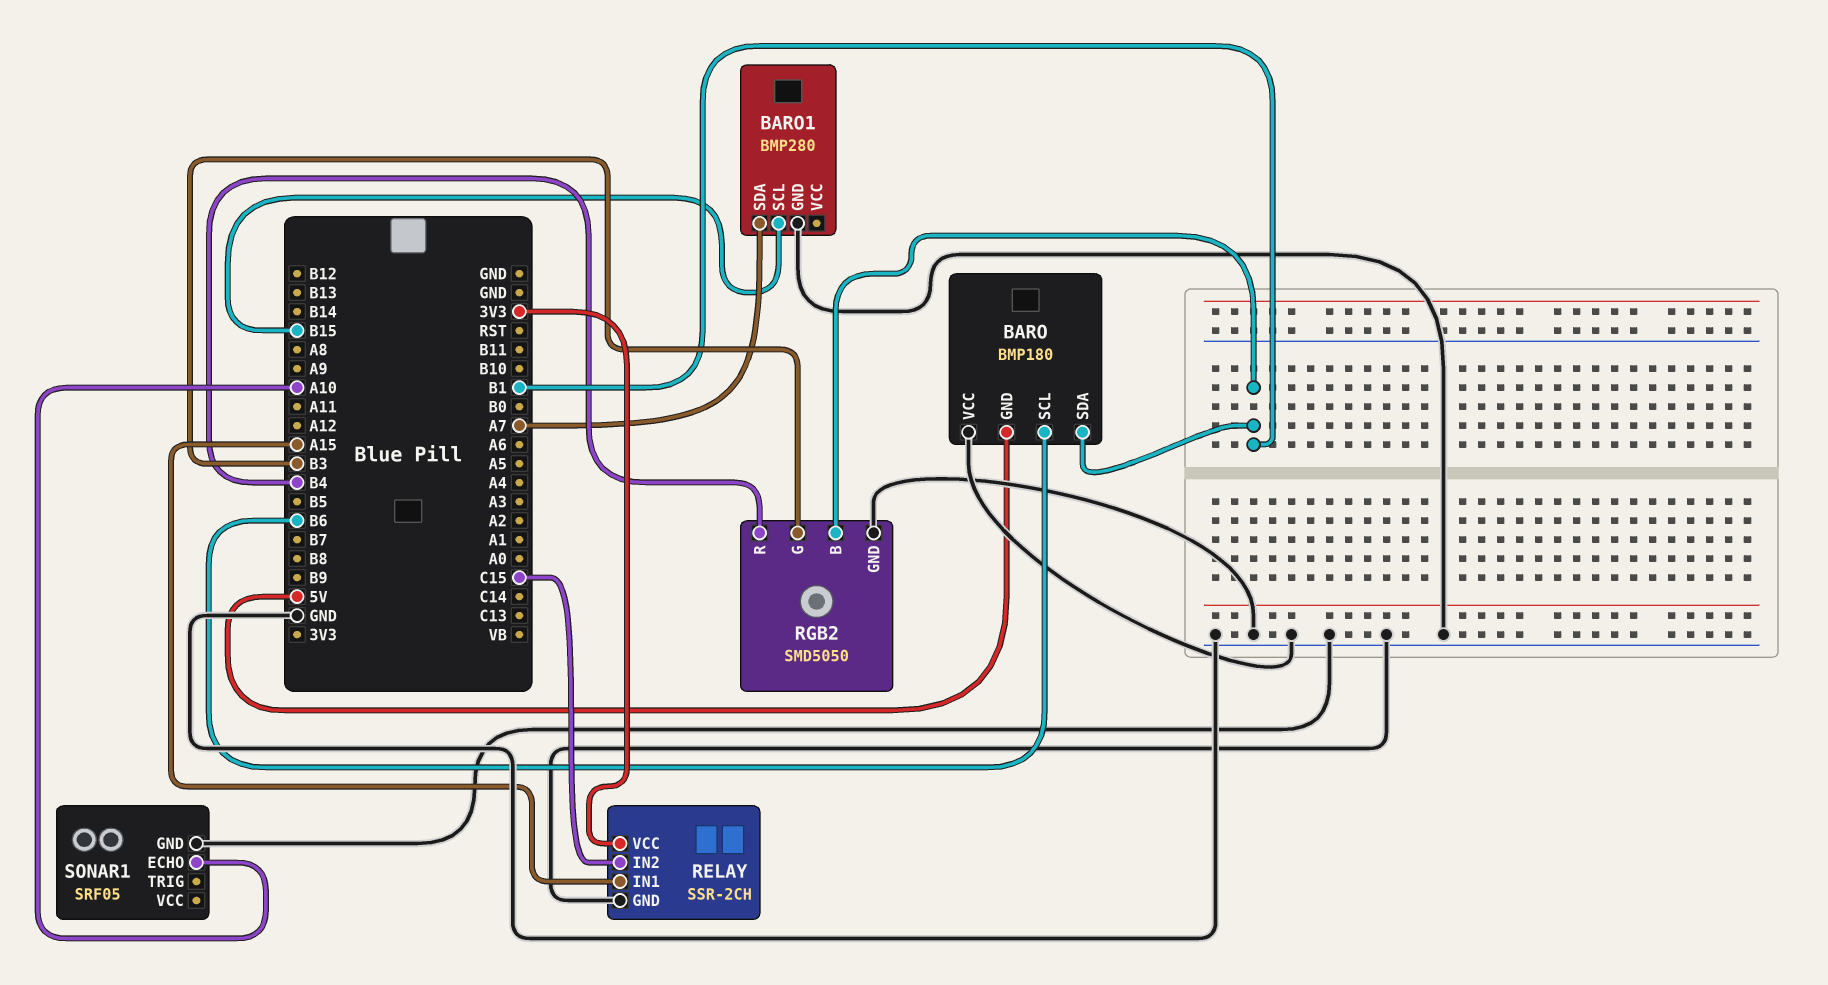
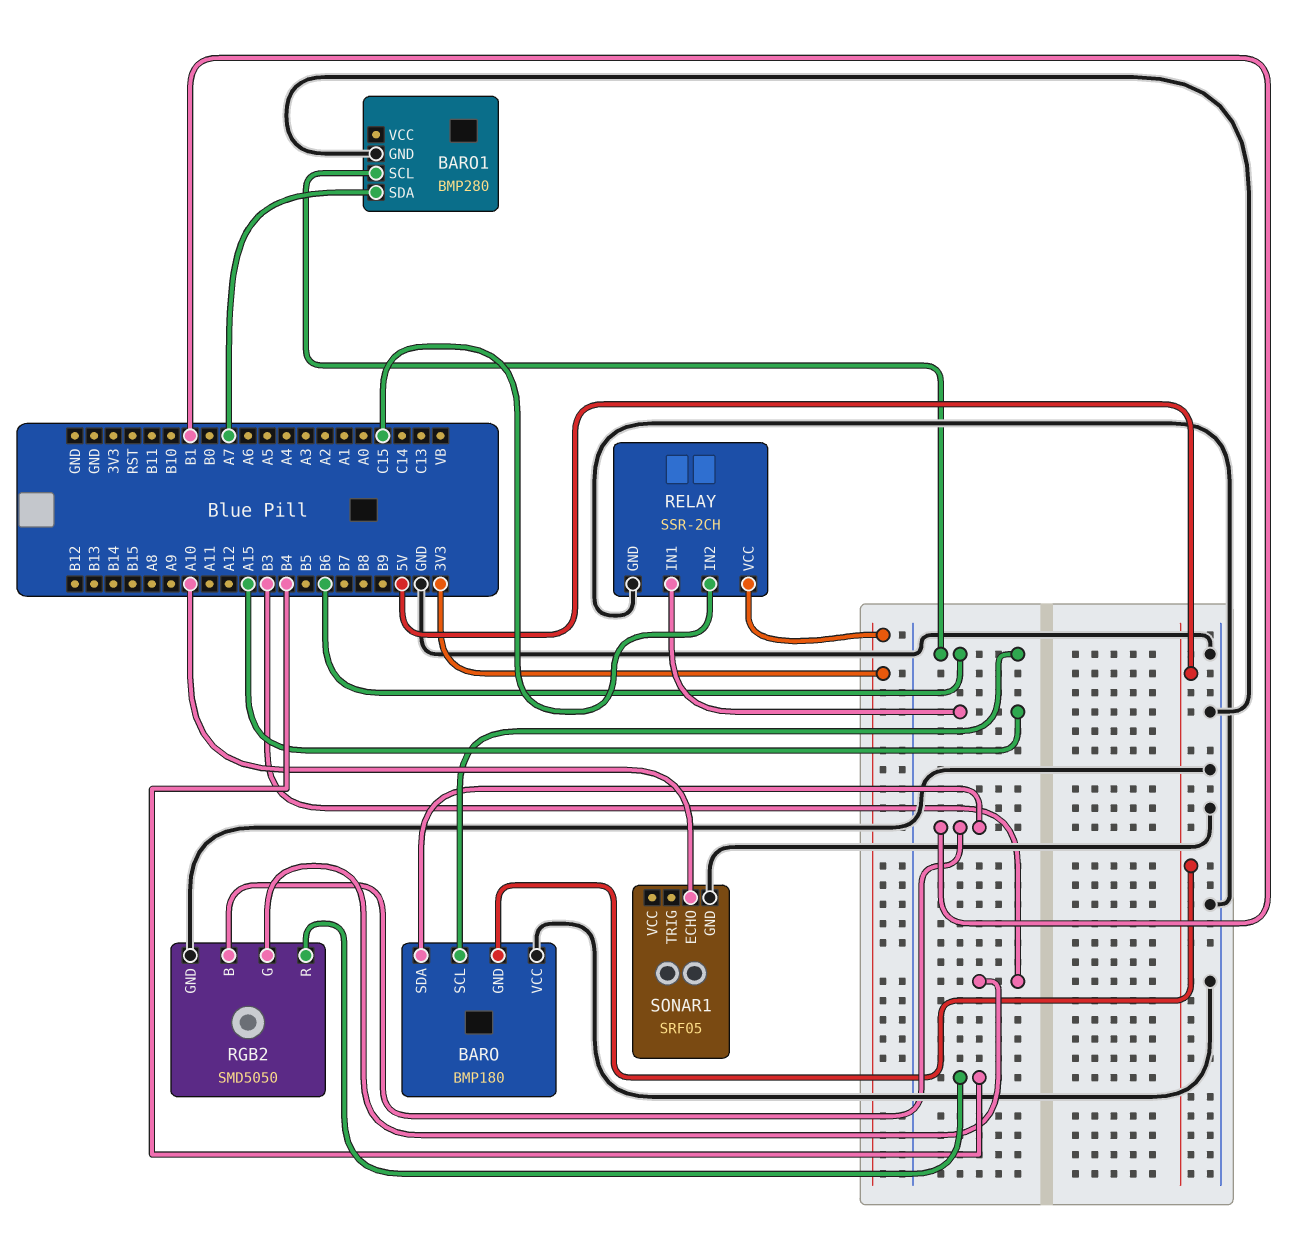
BARO1 pin SCL: B15 -> B6

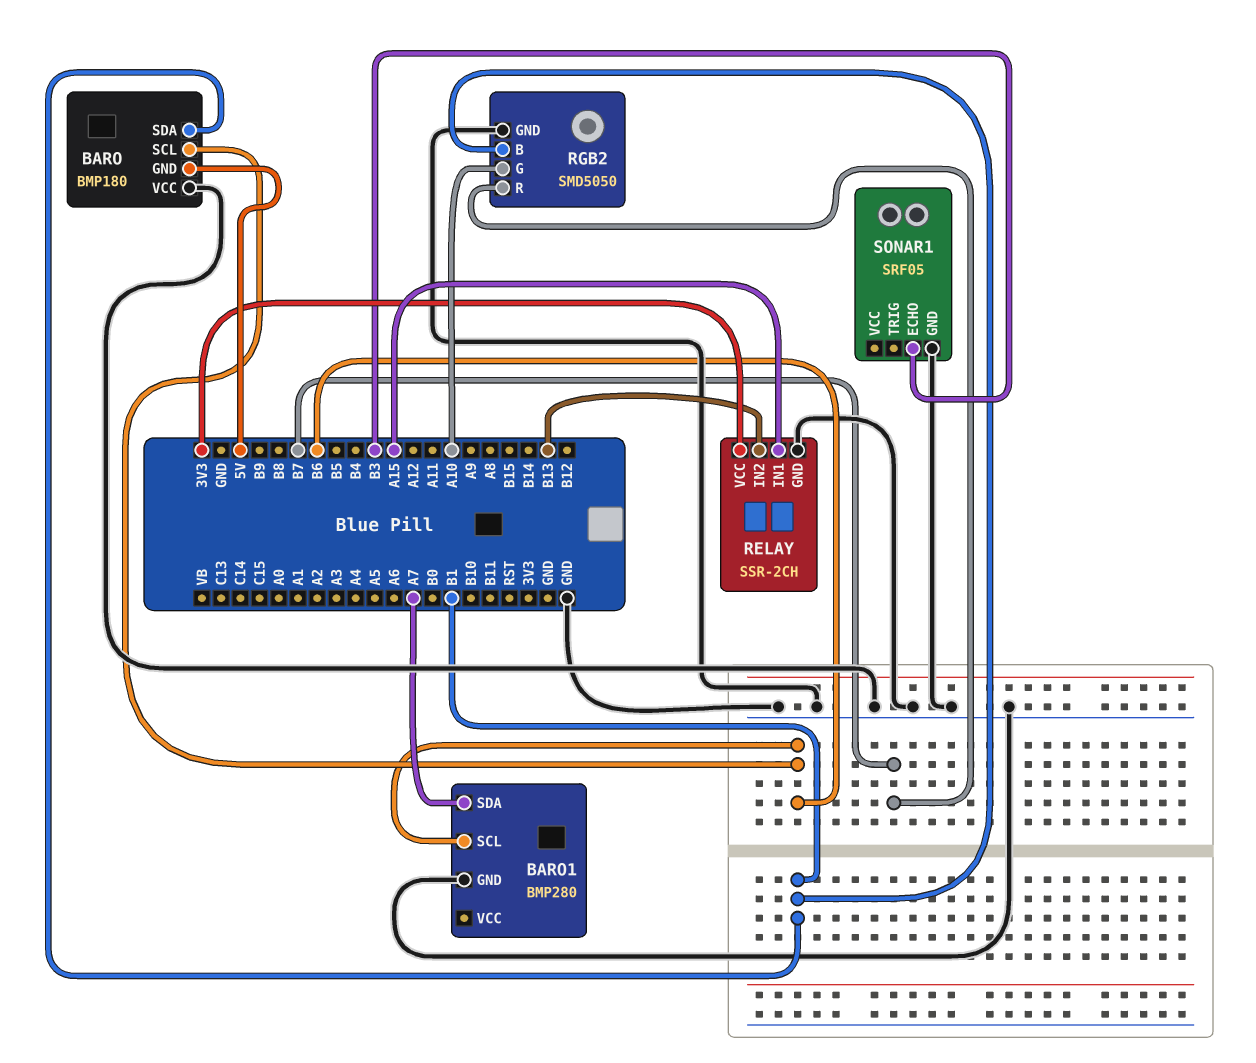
RELAY pin IN2: C15 -> B13
RGB2 pin G: B3 -> A10
RGB2 pin R: B4 -> B7
SONAR1 pin ECHO: A10 -> B3

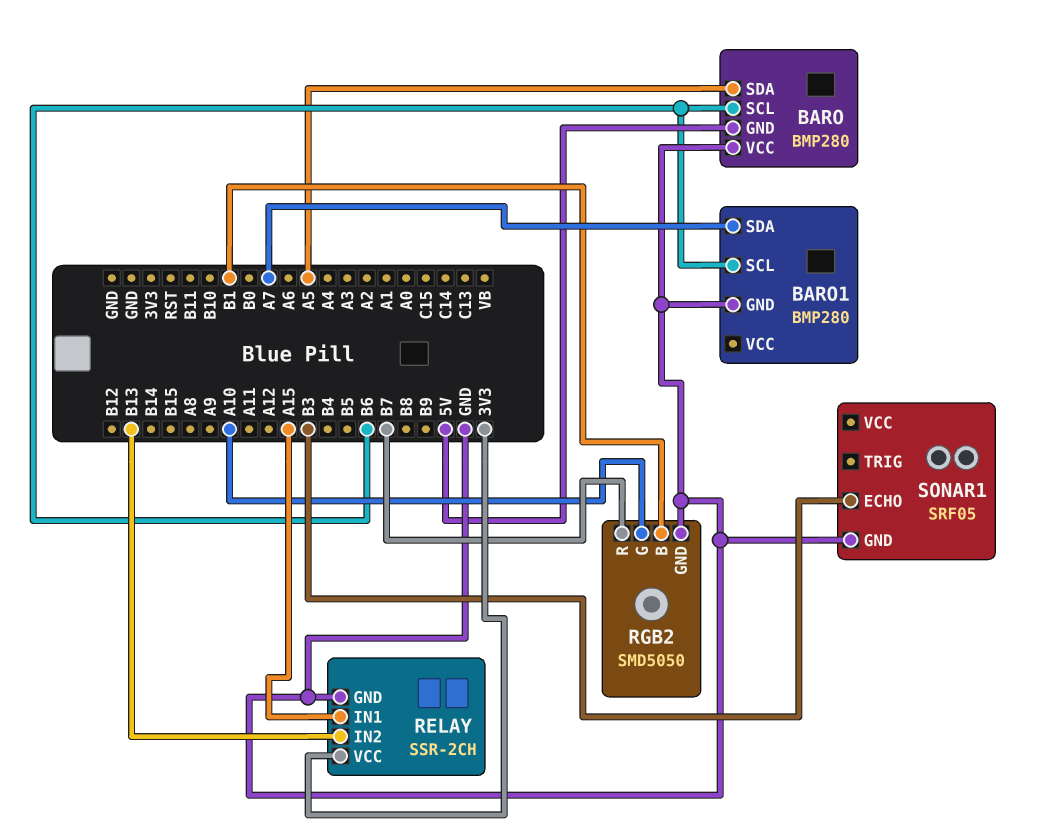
BARO: BMP180 -> BMP280
BARO pin SDA: B1 -> A5

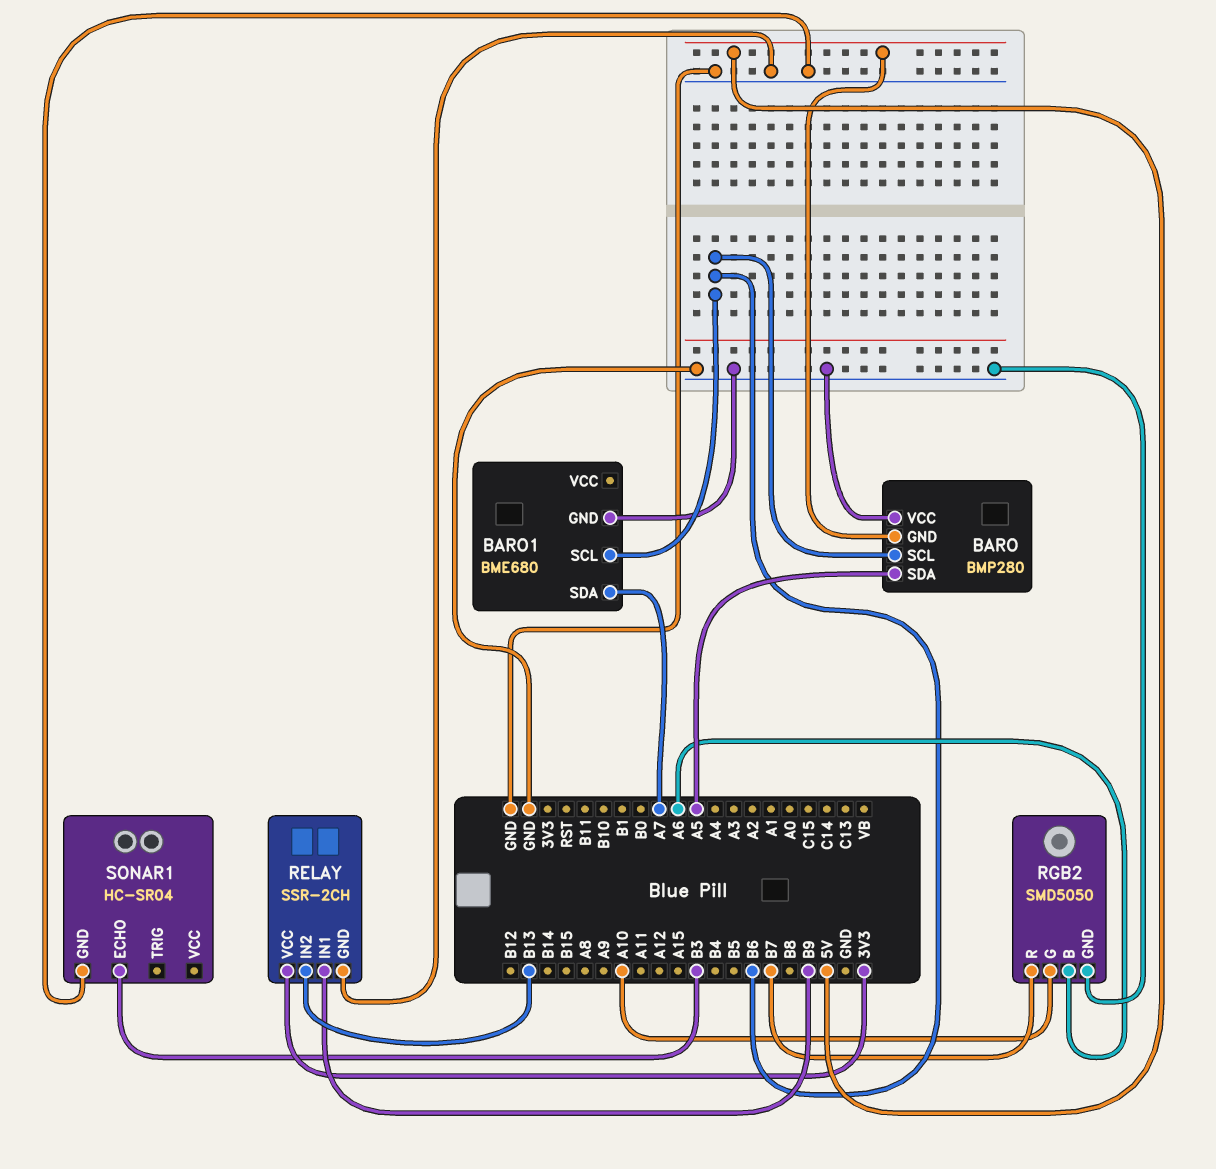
BARO1: BMP280 -> BME680
RELAY pin IN1: A15 -> B9
RGB2 pin B: B1 -> A6
SONAR1: SRF05 -> HC-SR04

